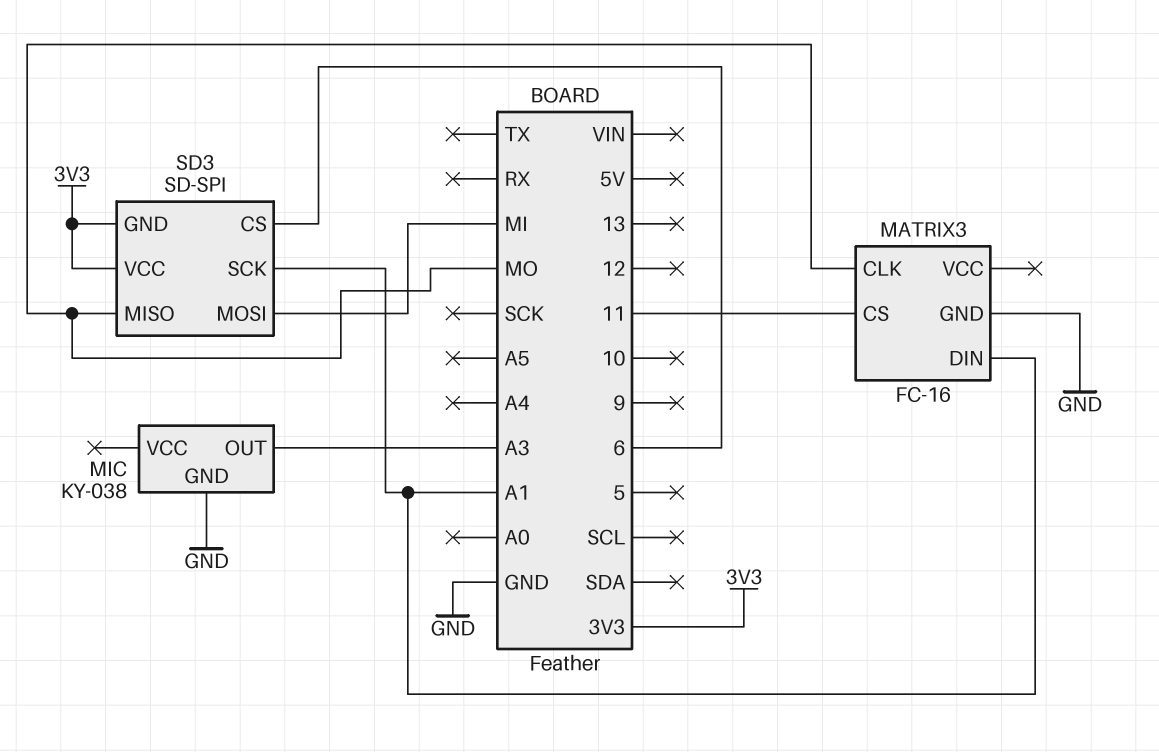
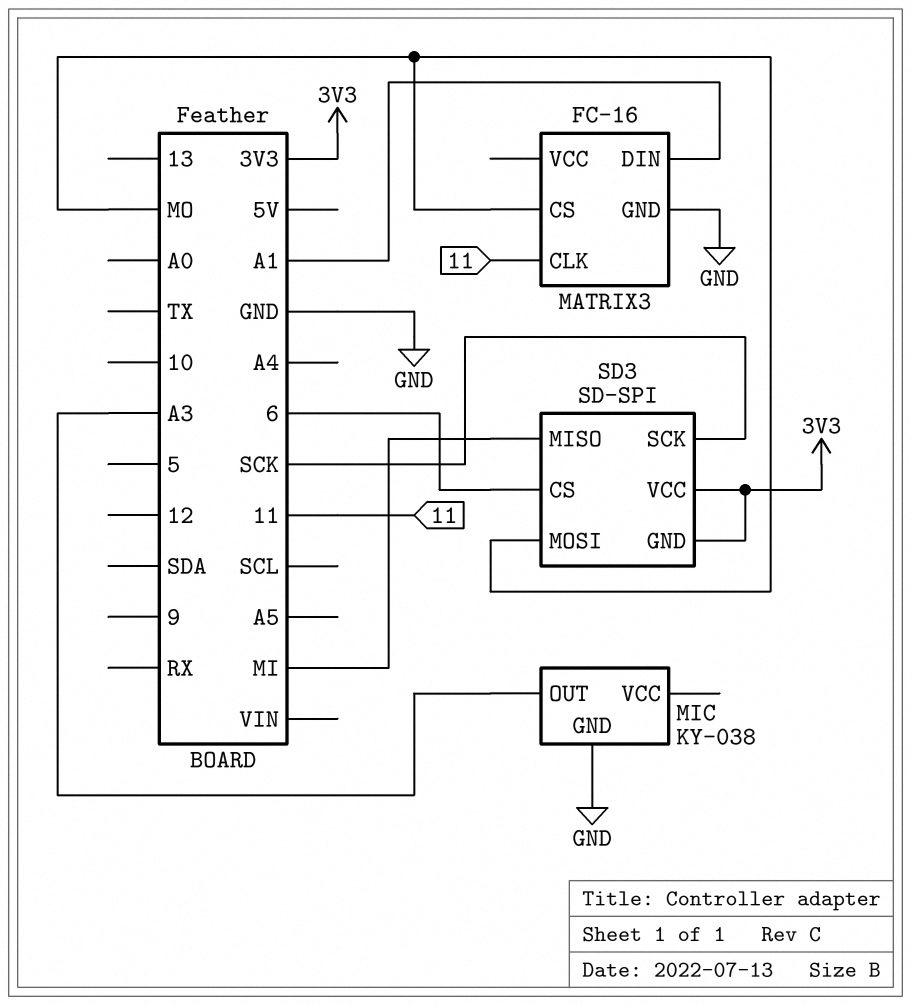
MATRIX3 pin CLK: MO -> 11
MATRIX3 pin CS: 11 -> MO
SD3 pin MISO: MO -> MI
SD3 pin MOSI: MI -> MO
SD3 pin SCK: A1 -> SCK

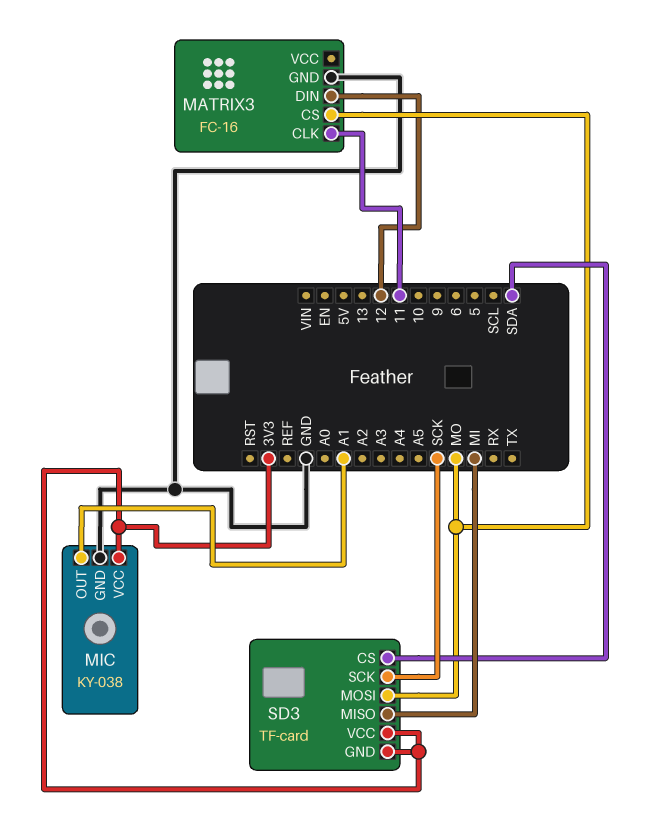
MATRIX3 pin DIN: A1 -> 12
MIC pin OUT: A3 -> A1
MIC pin VCC: none -> 3V3
SD3: SD-SPI -> TF-card
SD3 pin CS: 6 -> SDA

